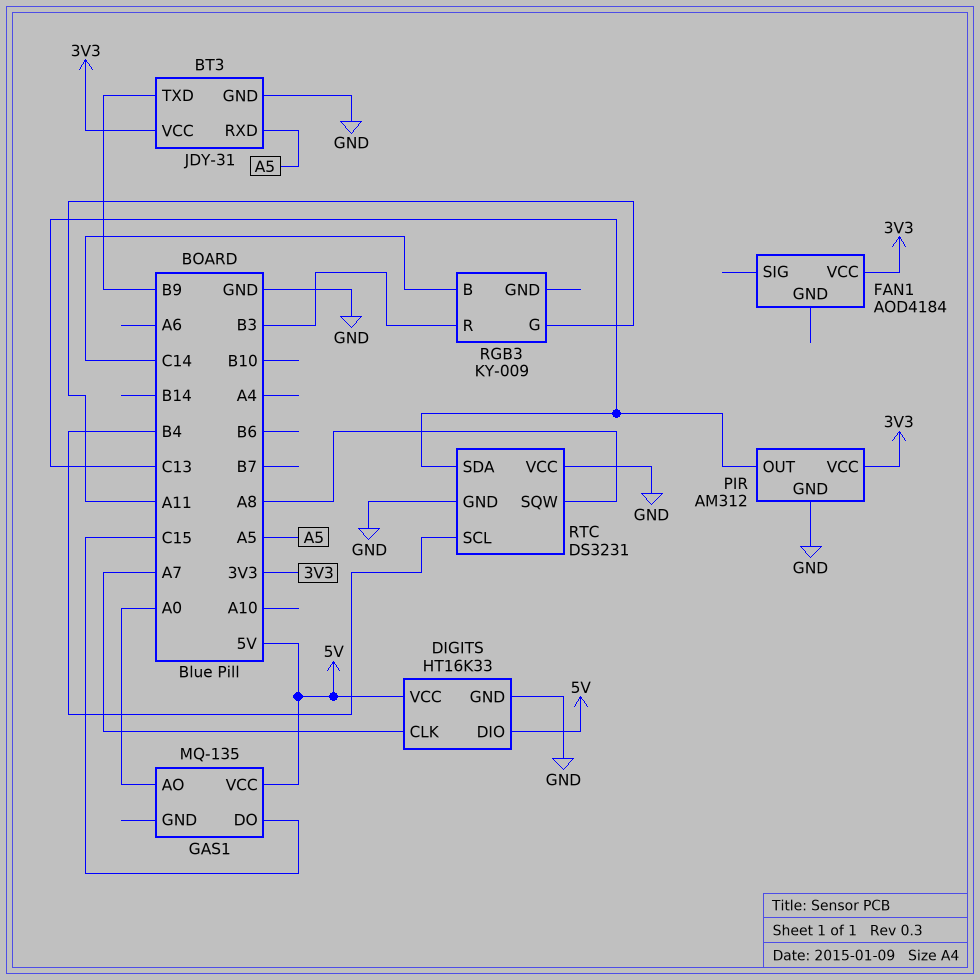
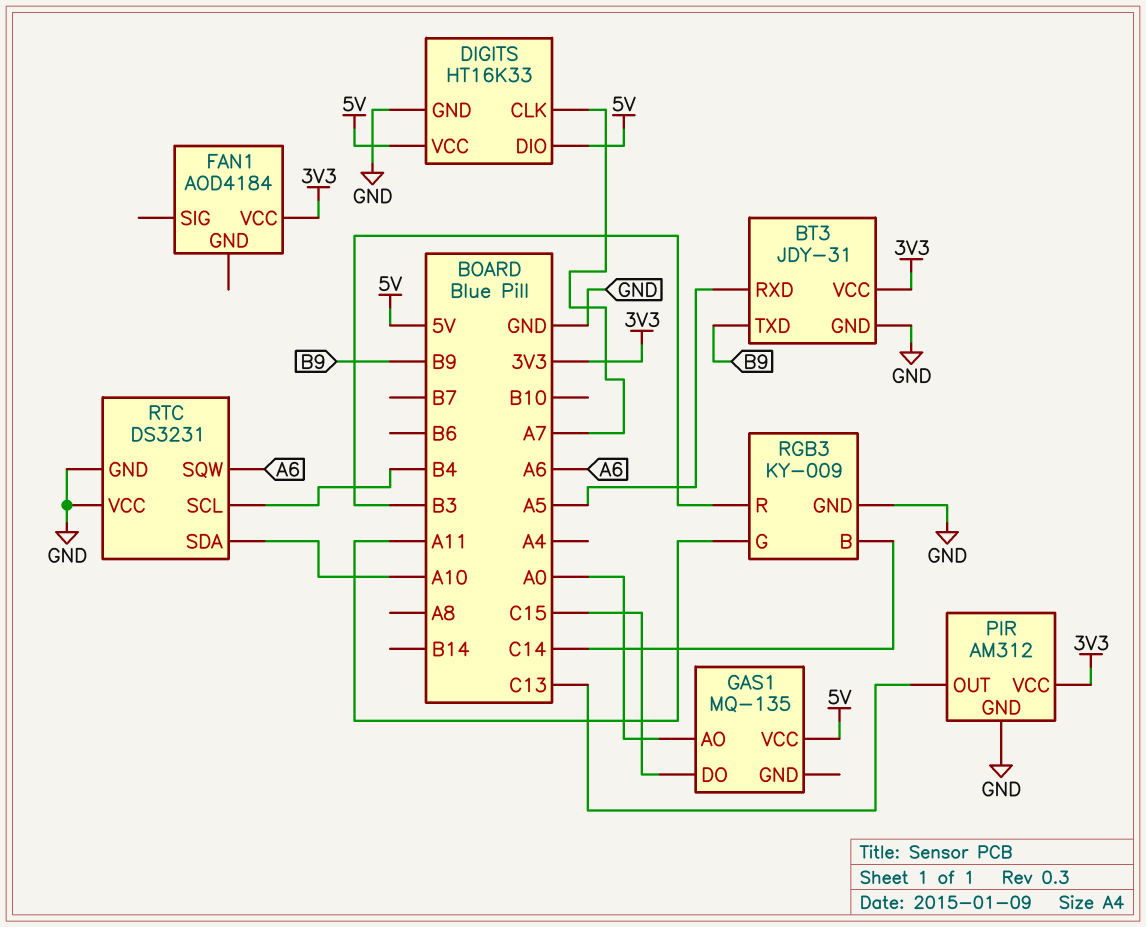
RGB3 pin GND: none -> GND
RTC pin SDA: C13 -> A10
RTC pin SQW: A8 -> A6

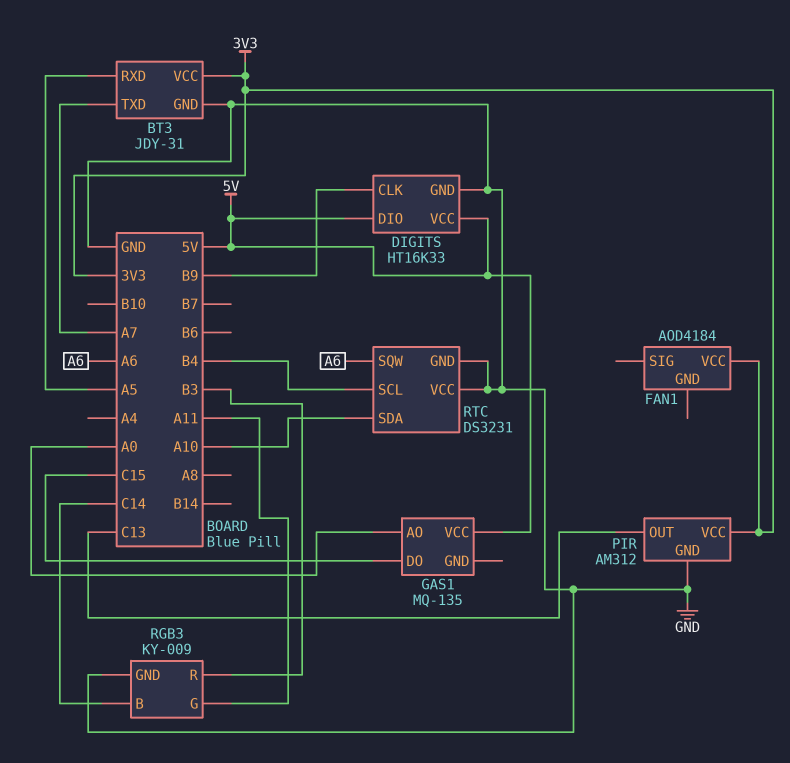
BT3 pin TXD: B9 -> A7
DIGITS pin CLK: A7 -> B9

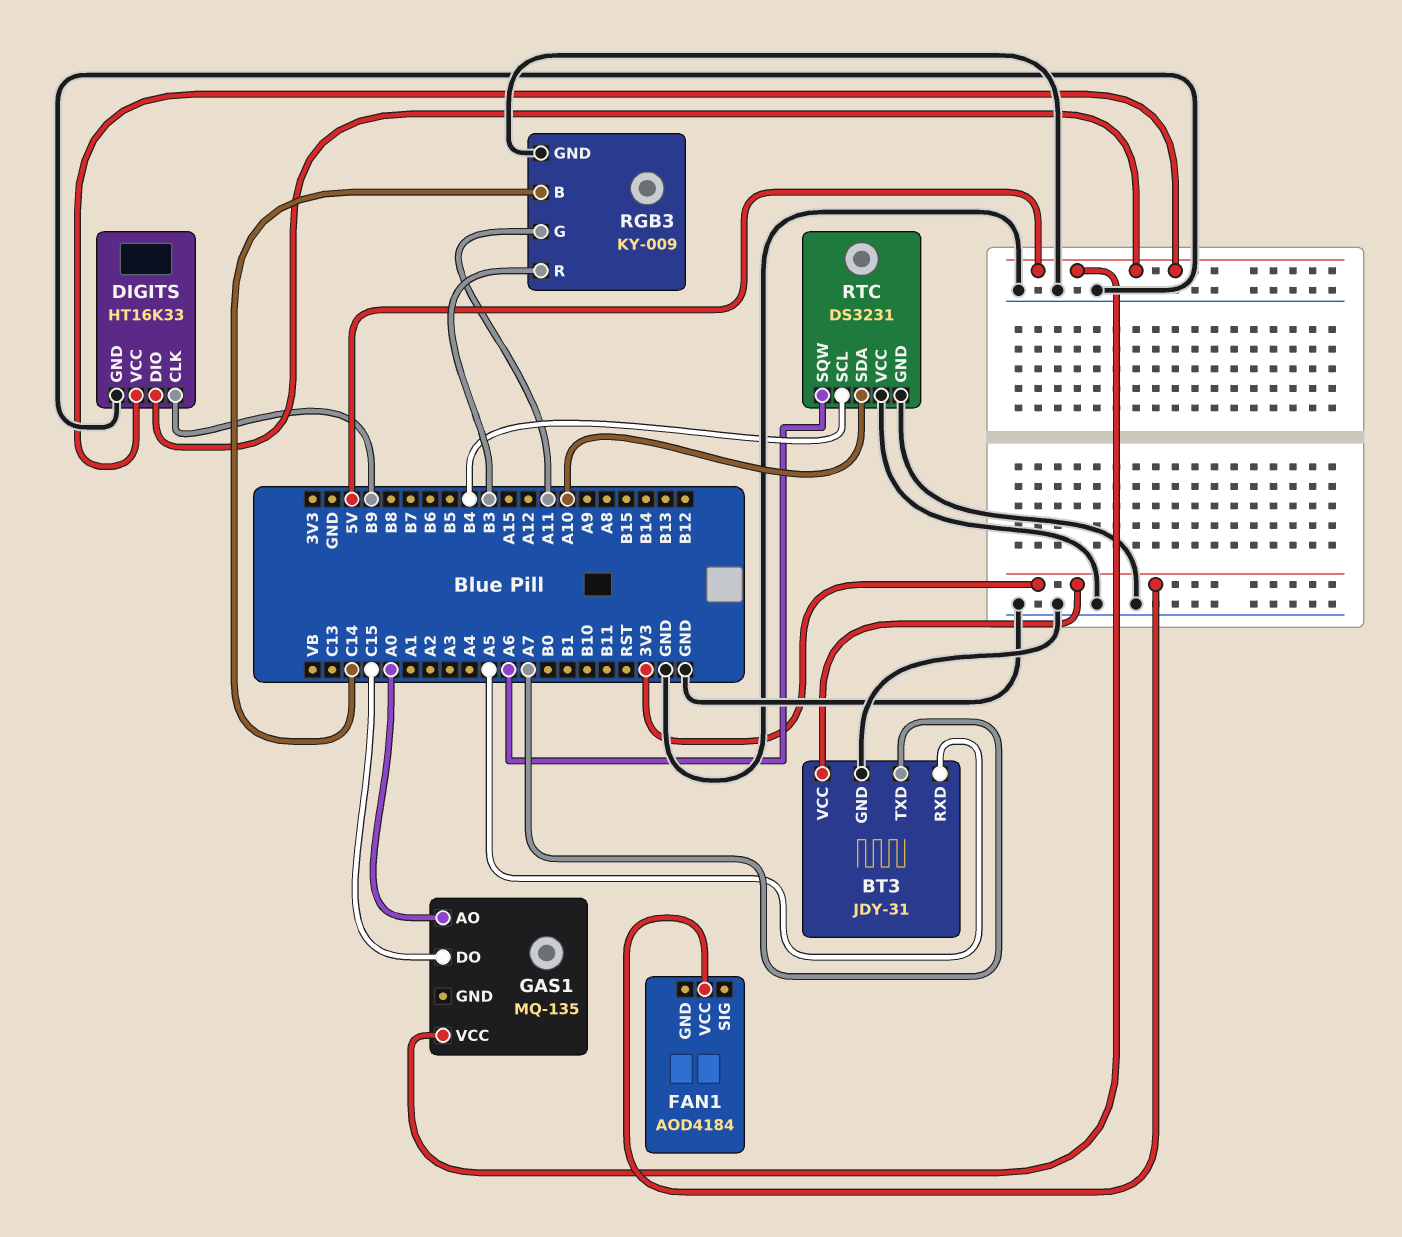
PIR: AM312 -> none
PIR pin GND: GND -> none
PIR pin OUT: C13 -> none
PIR pin VCC: 3V3 -> none

